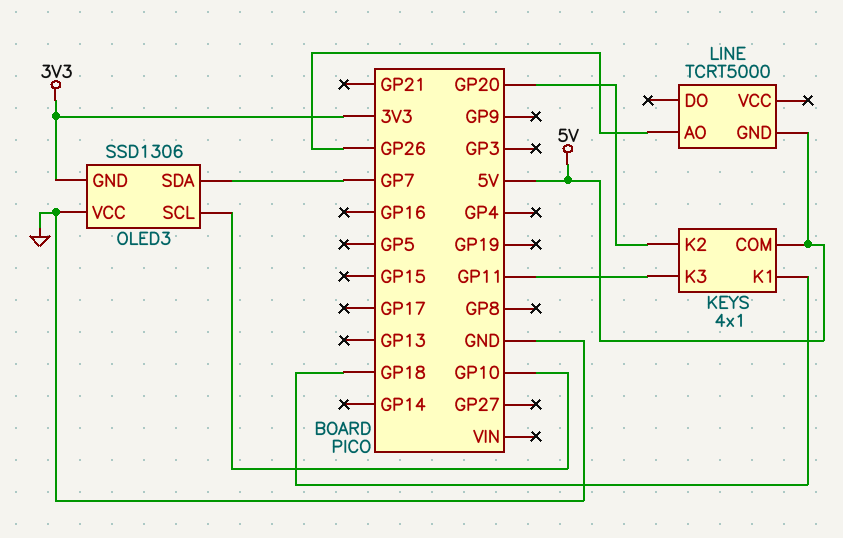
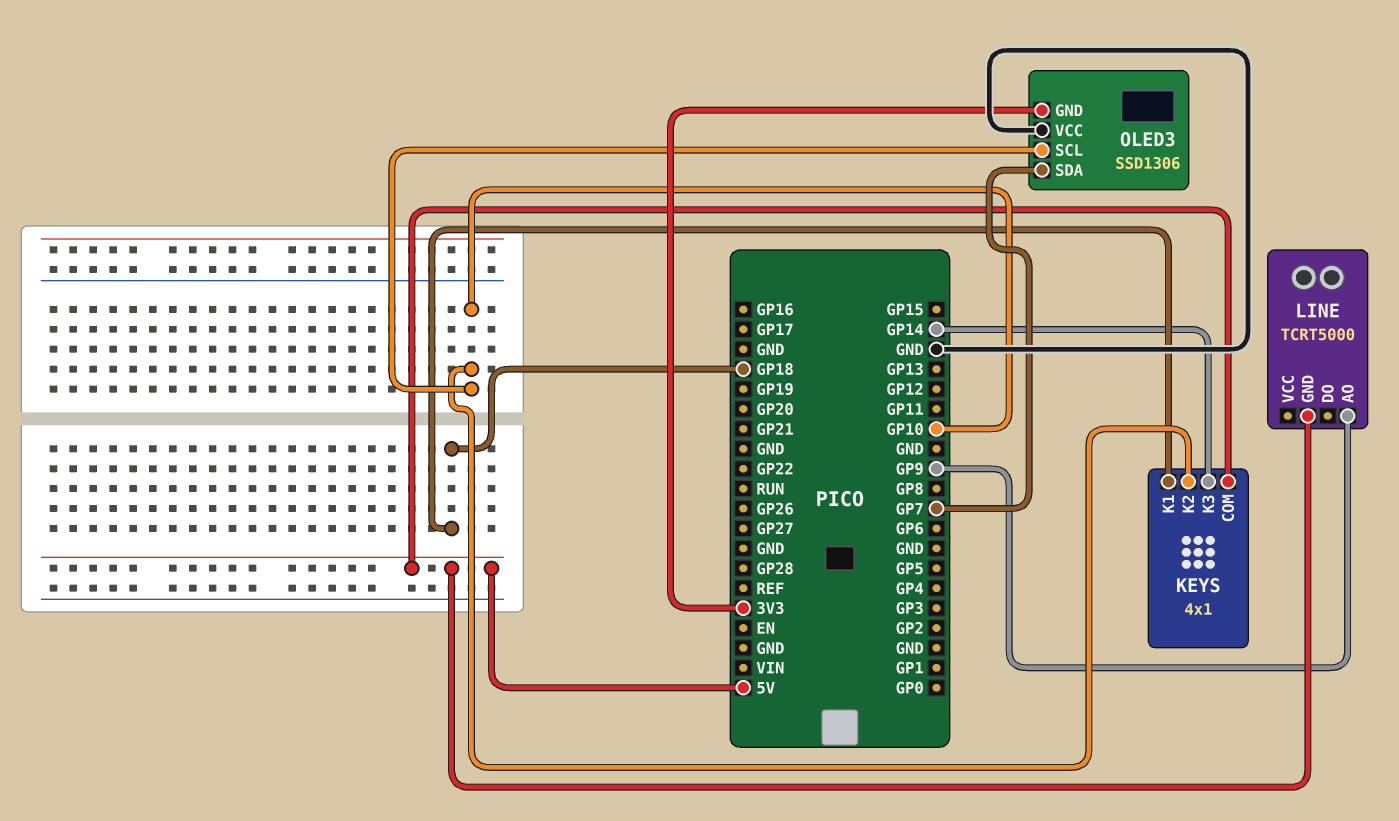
KEYS pin K2: GP20 -> GP10
KEYS pin K3: GP11 -> GP14
LINE pin AO: GP26 -> GP9

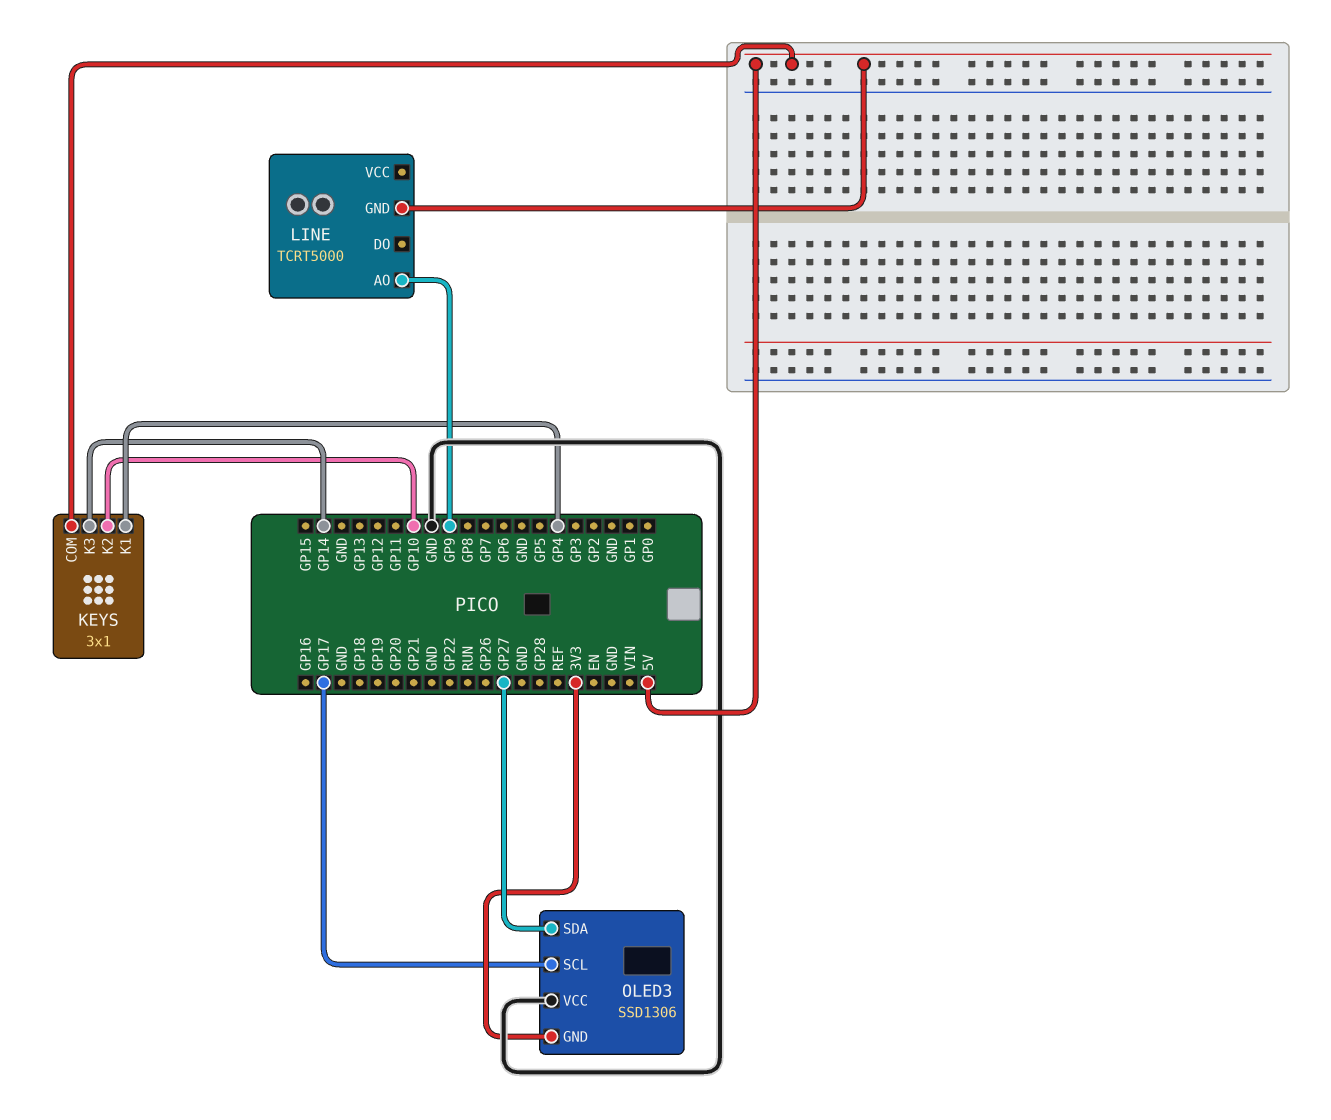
KEYS: 4x1 -> 3x1
KEYS pin K1: GP18 -> GP4
OLED3 pin SCL: GP10 -> GP17
OLED3 pin SDA: GP7 -> GP27

